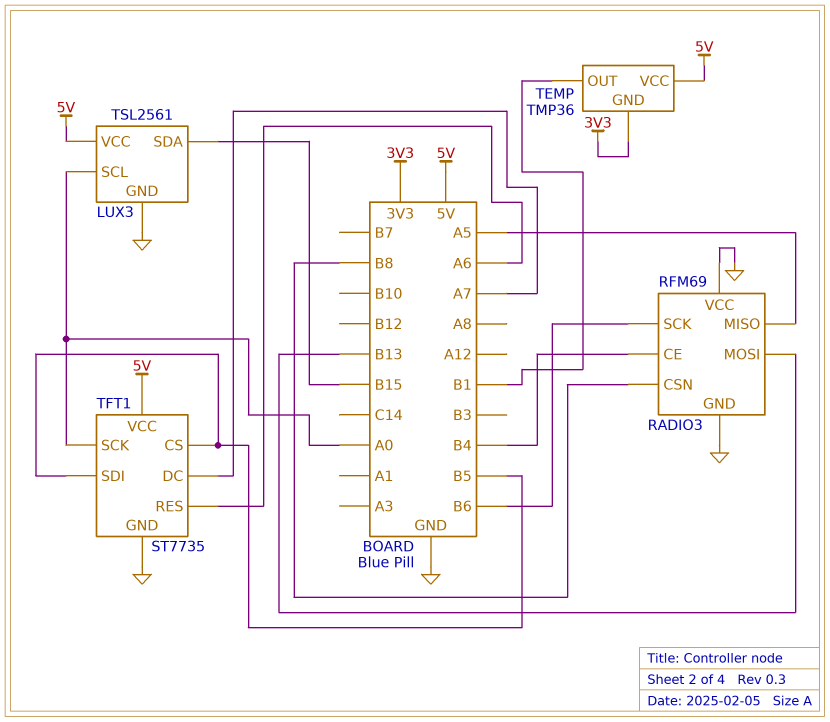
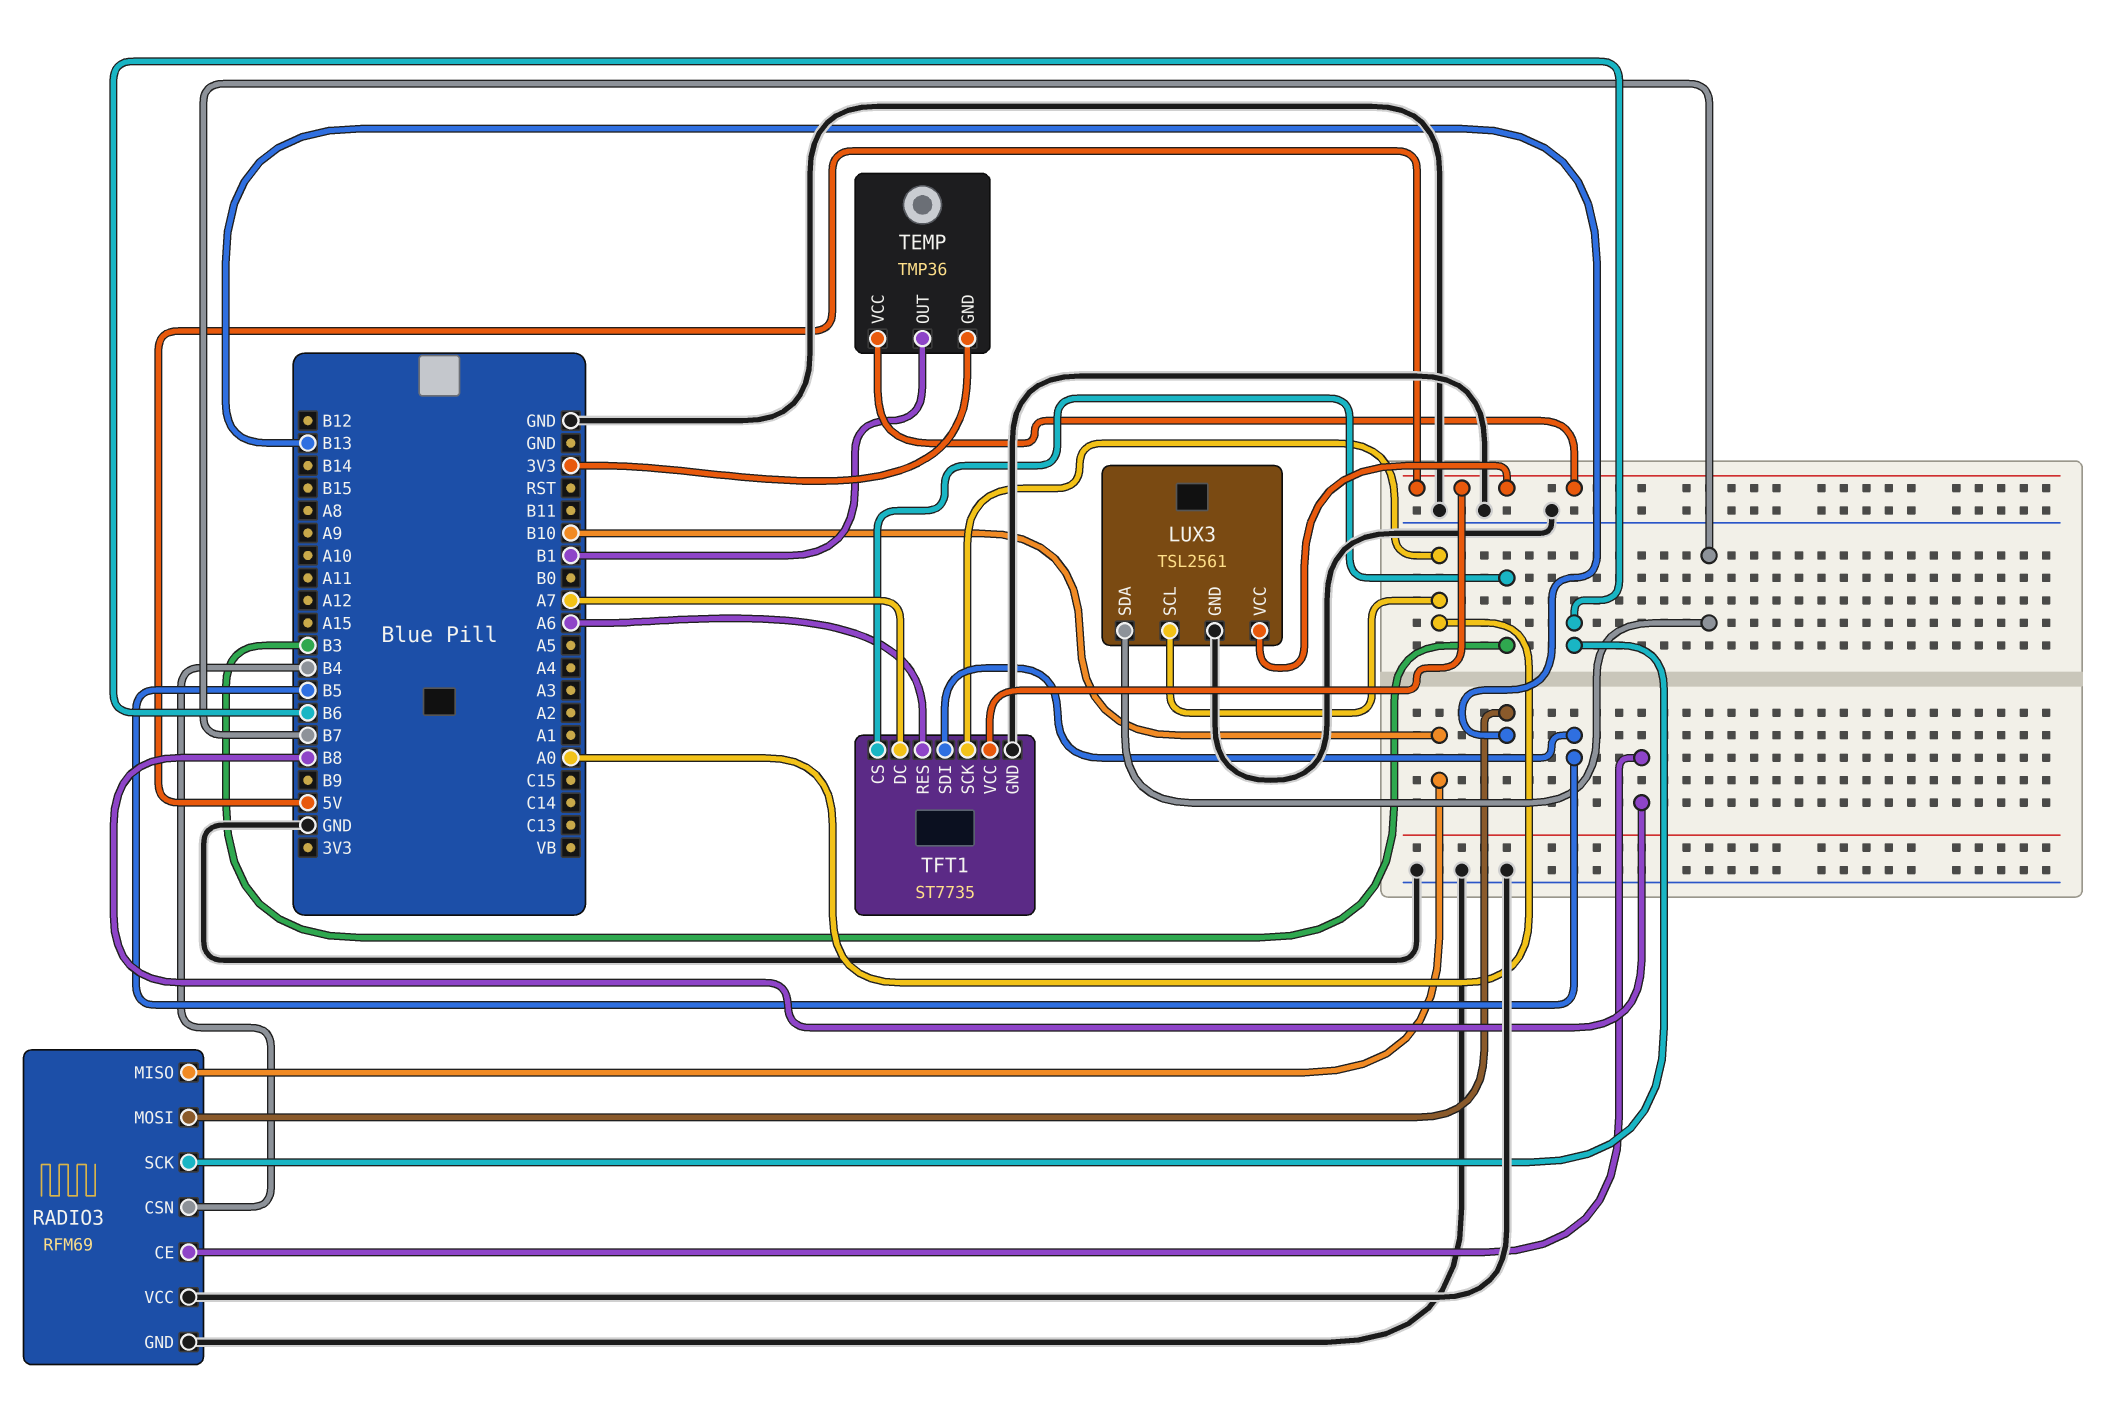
LUX3 pin SDA: B15 -> B7
RADIO3 pin CE: B4 -> B8
RADIO3 pin CSN: B8 -> B4
RADIO3 pin MISO: A5 -> B10
TFT1 pin CS: B5 -> B3

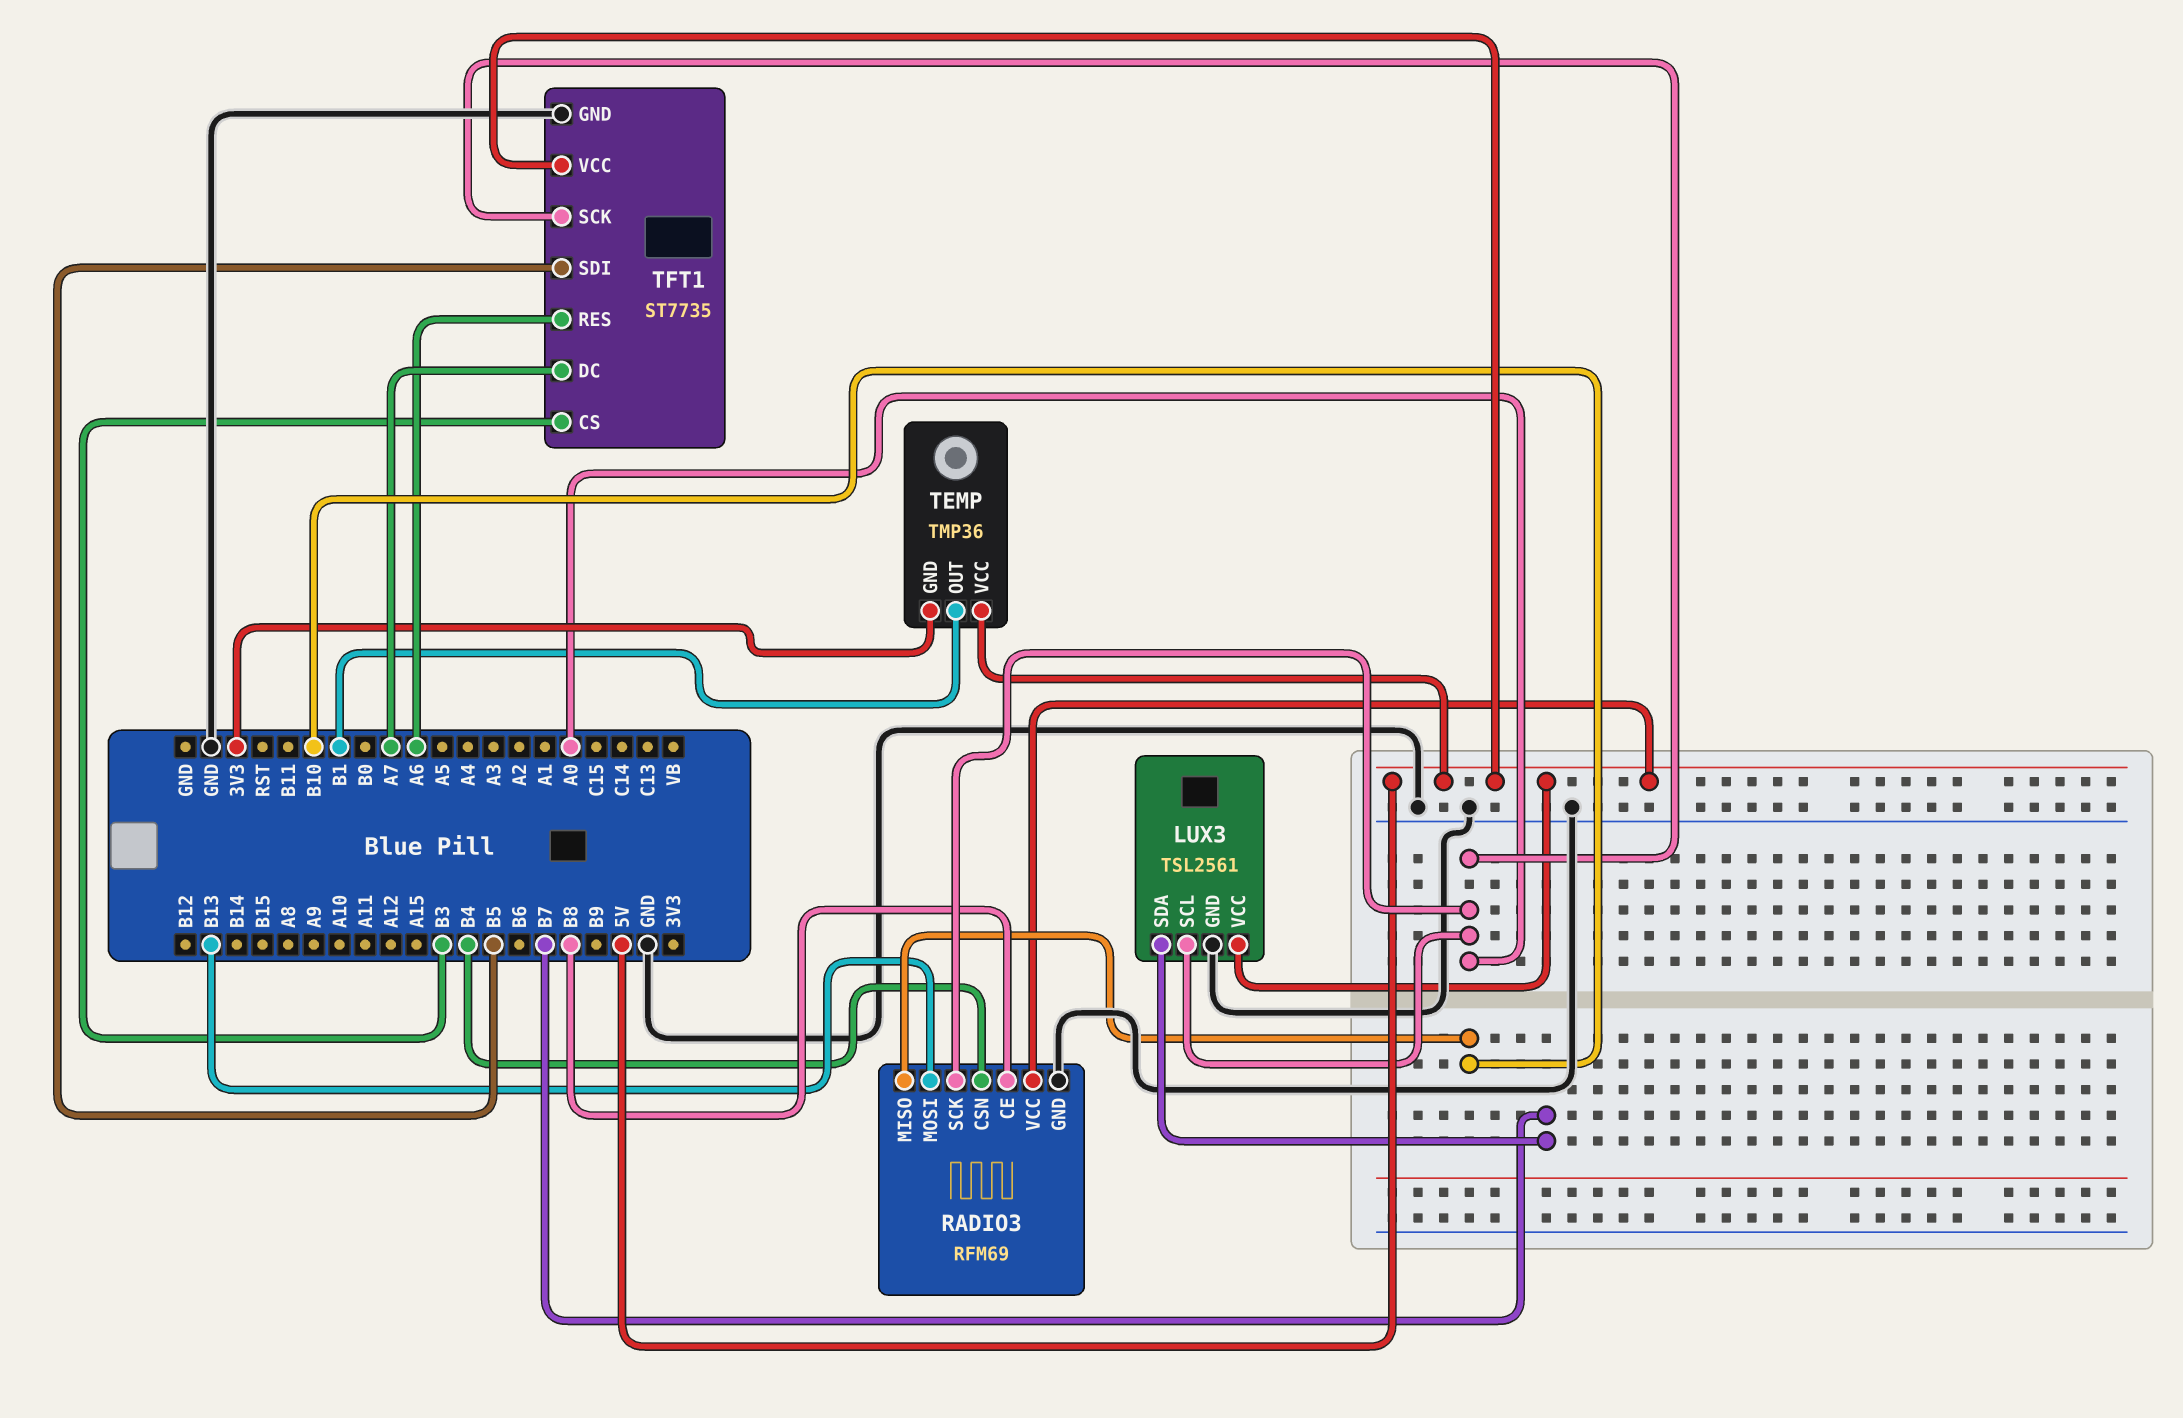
RADIO3 pin SCK: B6 -> A0
RADIO3 pin VCC: GND -> 5V

